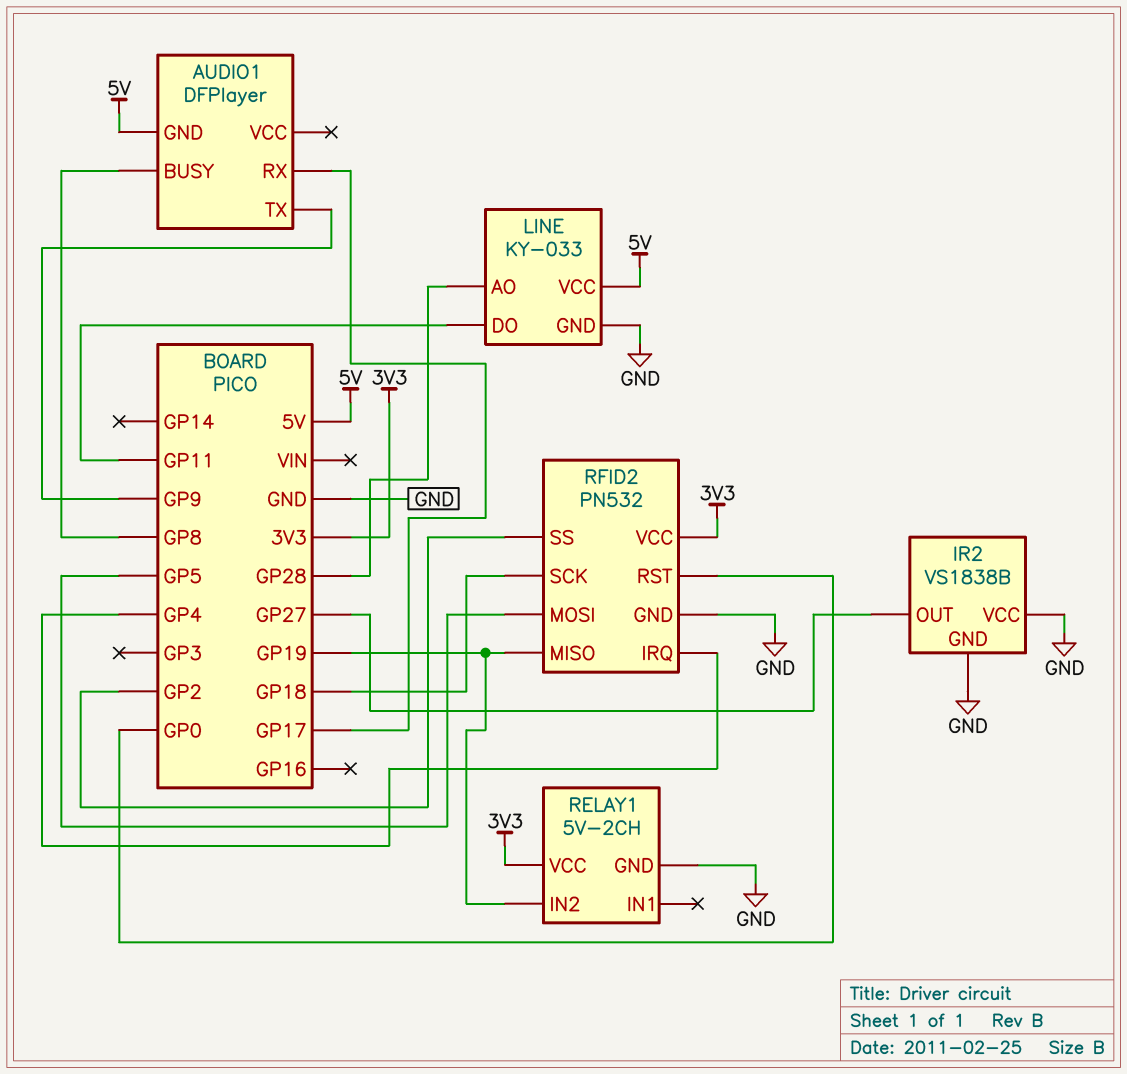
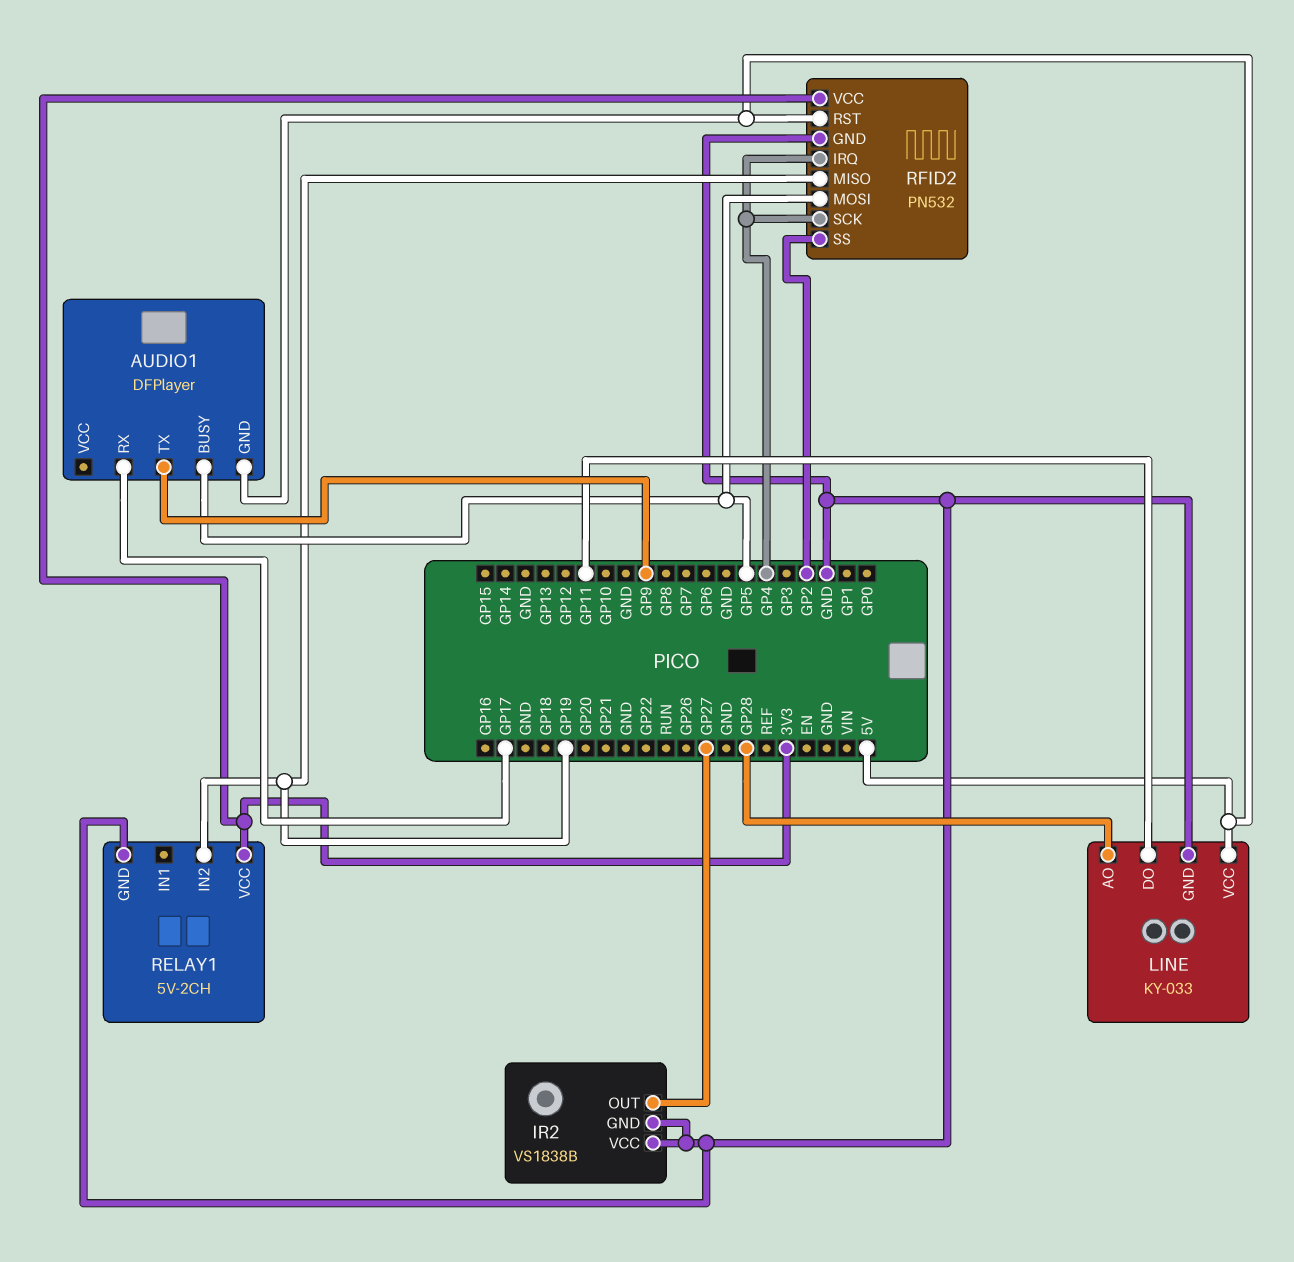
AUDIO1 pin BUSY: GP8 -> GP5
RFID2 pin RST: GP0 -> 5V
RFID2 pin SCK: GP18 -> GP4

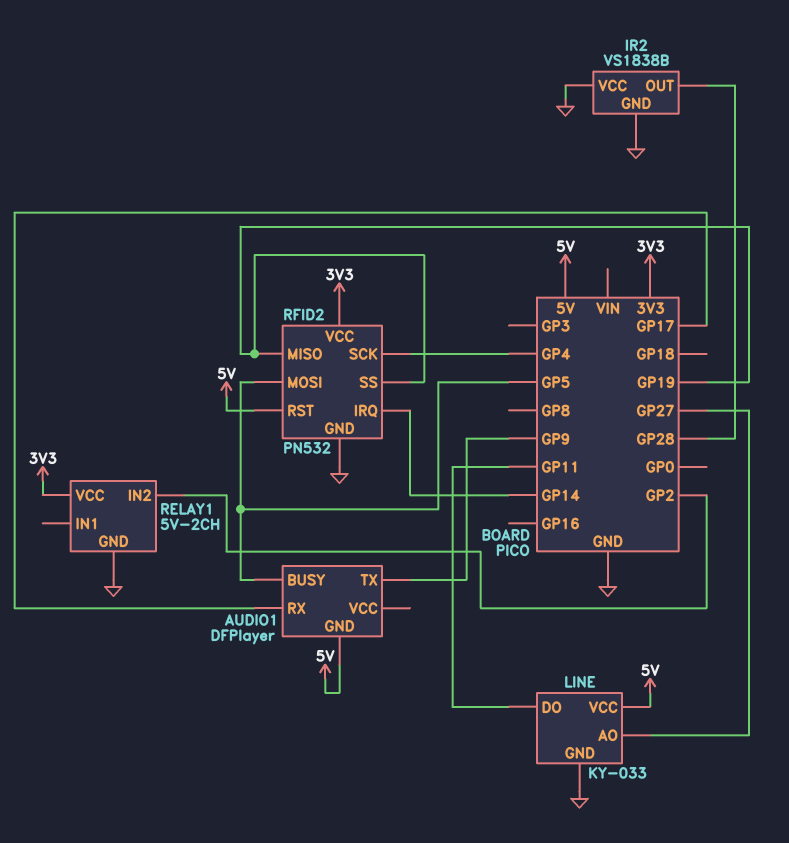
IR2 pin OUT: GP27 -> GP28
LINE pin AO: GP28 -> GP27
RELAY1 pin IN2: GP19 -> GP2
RFID2 pin IRQ: GP4 -> GP14
RFID2 pin SS: GP2 -> GP19

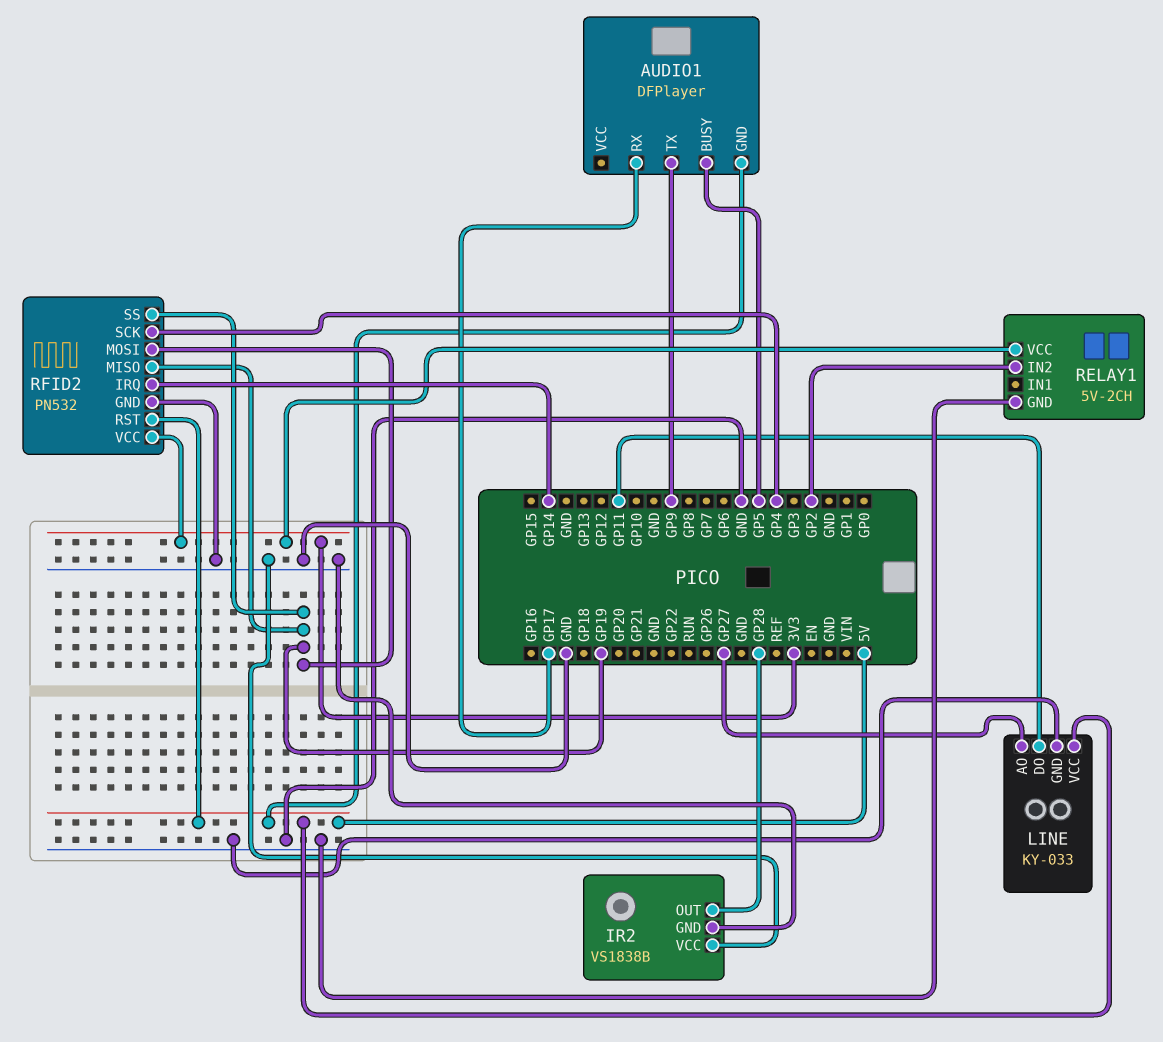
RFID2 pin MOSI: GP5 -> GP19

